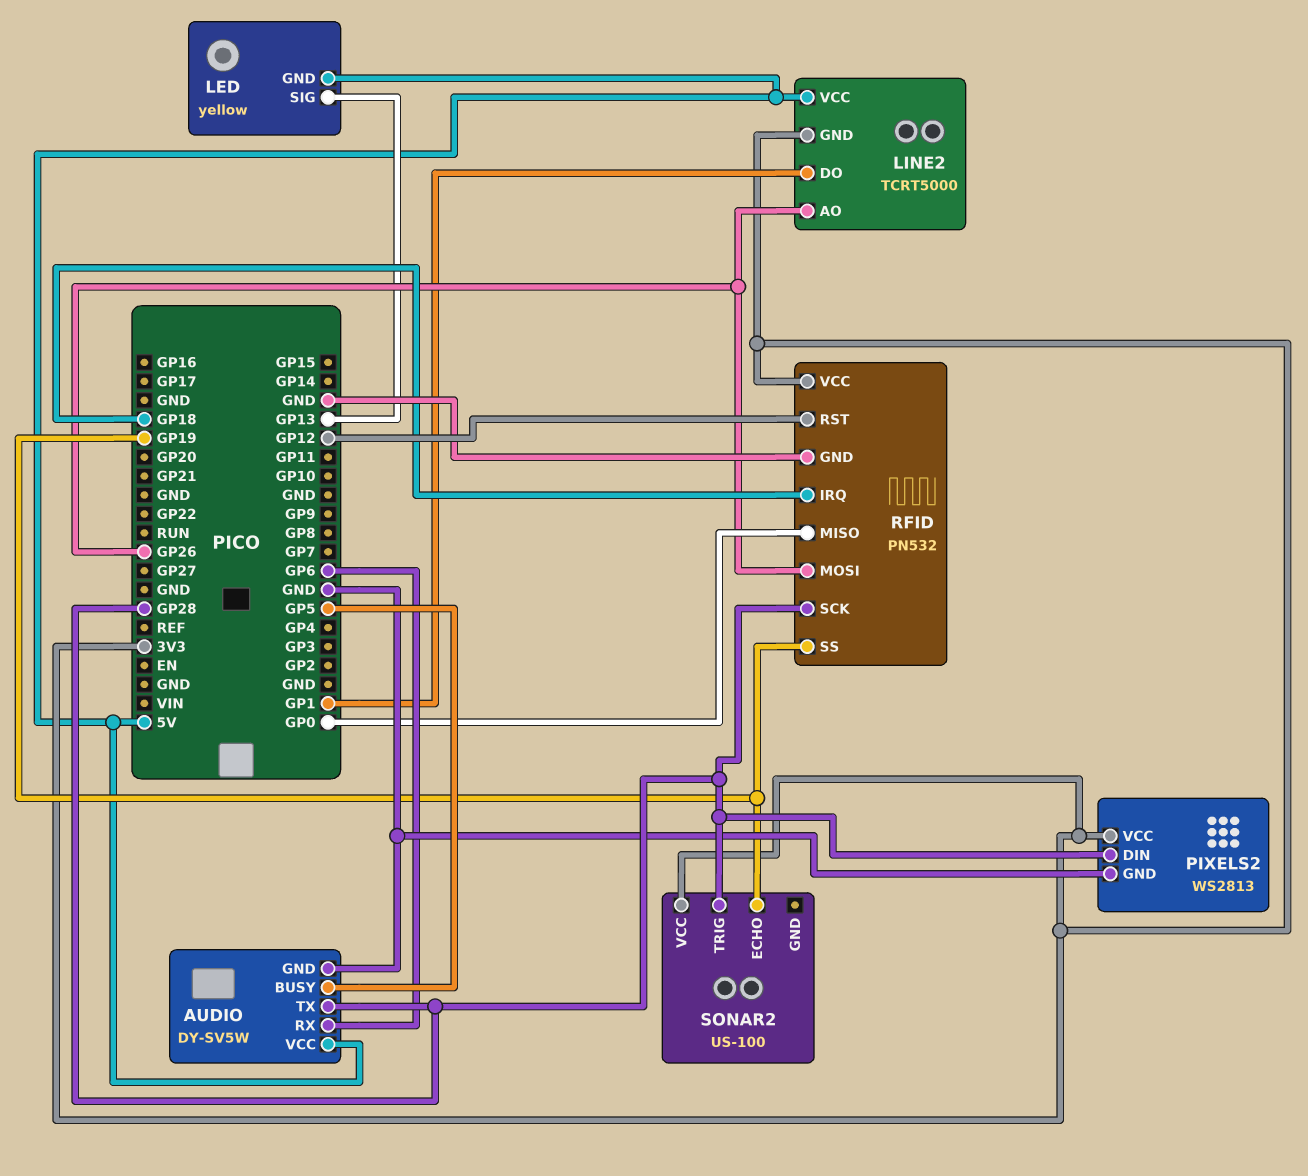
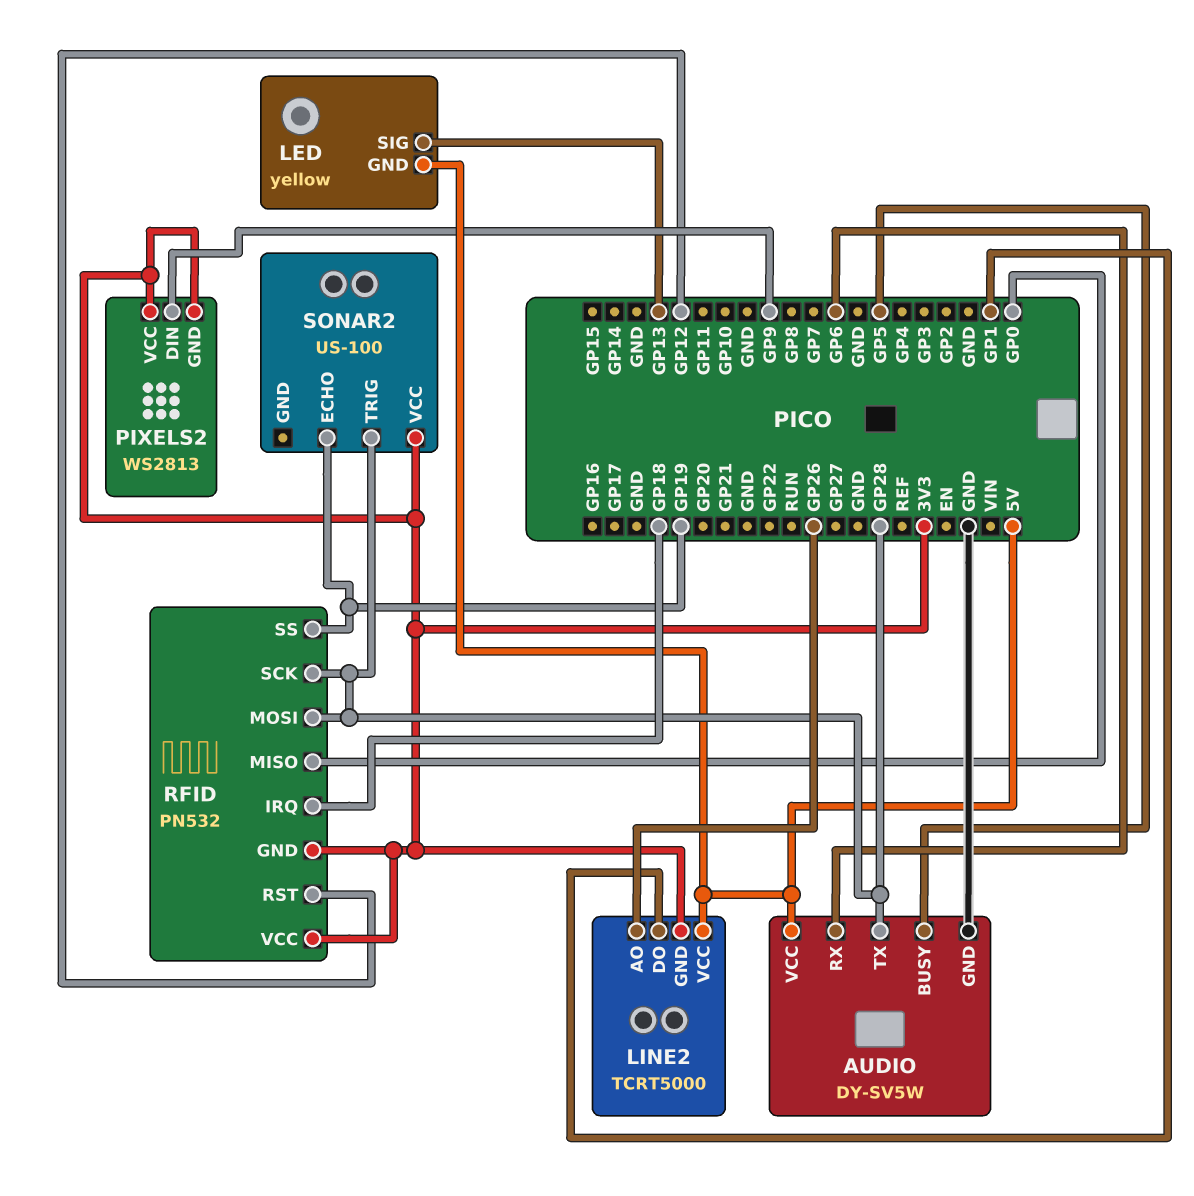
PIXELS2 pin DIN: GP28 -> GP9
PIXELS2 pin GND: GND -> 3V3
RFID pin GND: GND -> 3V3
RFID pin MOSI: GP26 -> GP28

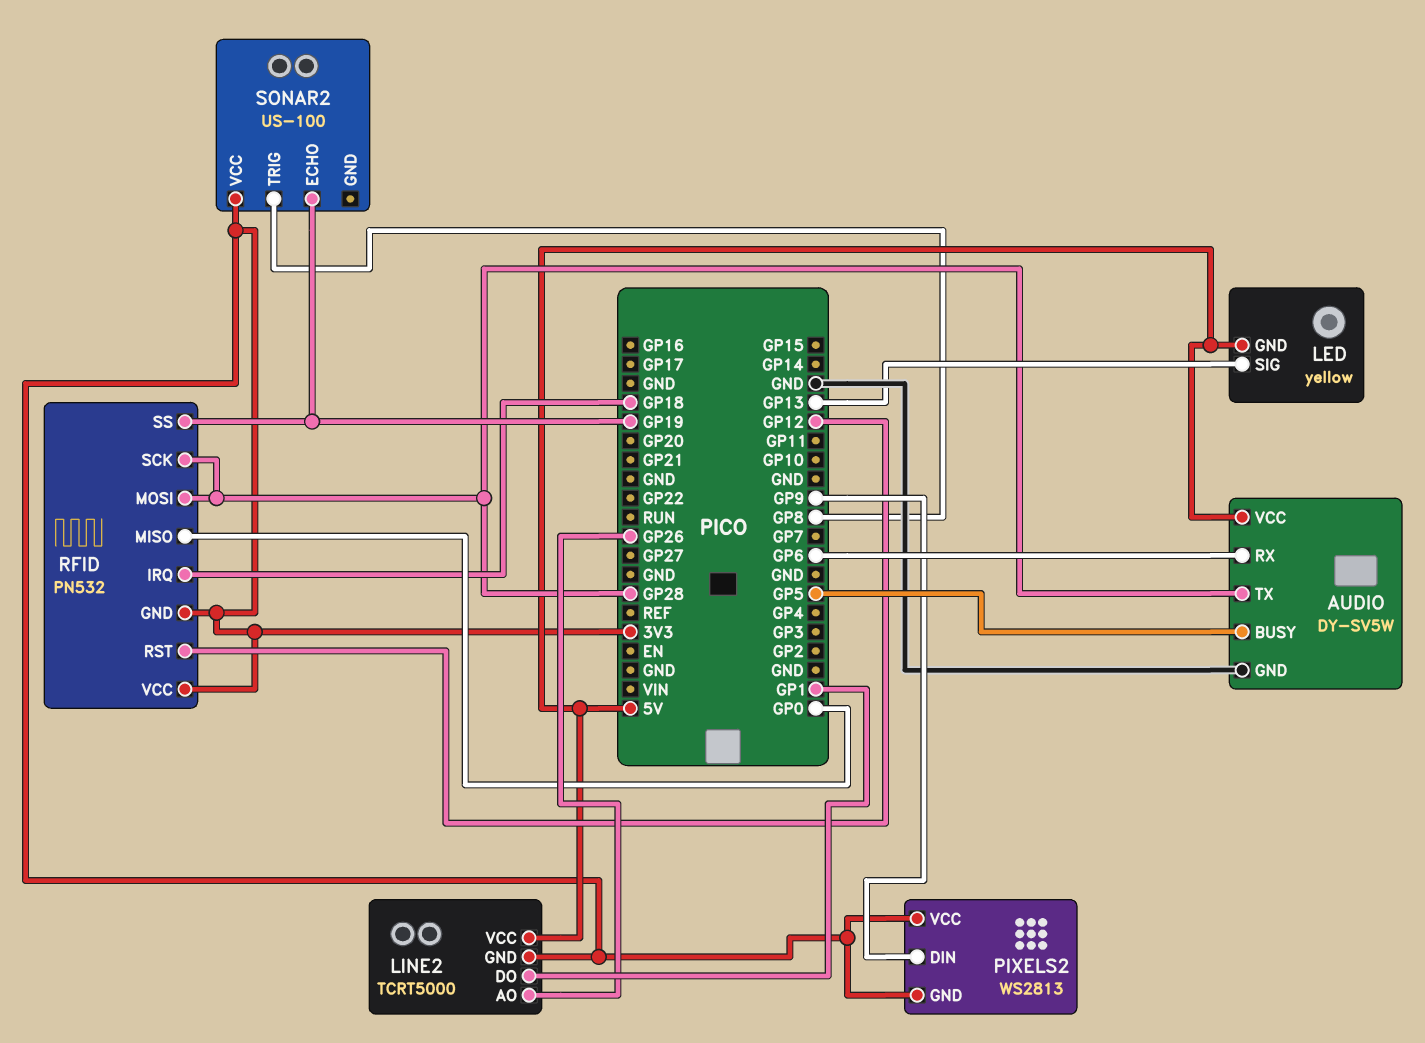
SONAR2 pin TRIG: GP28 -> GP8

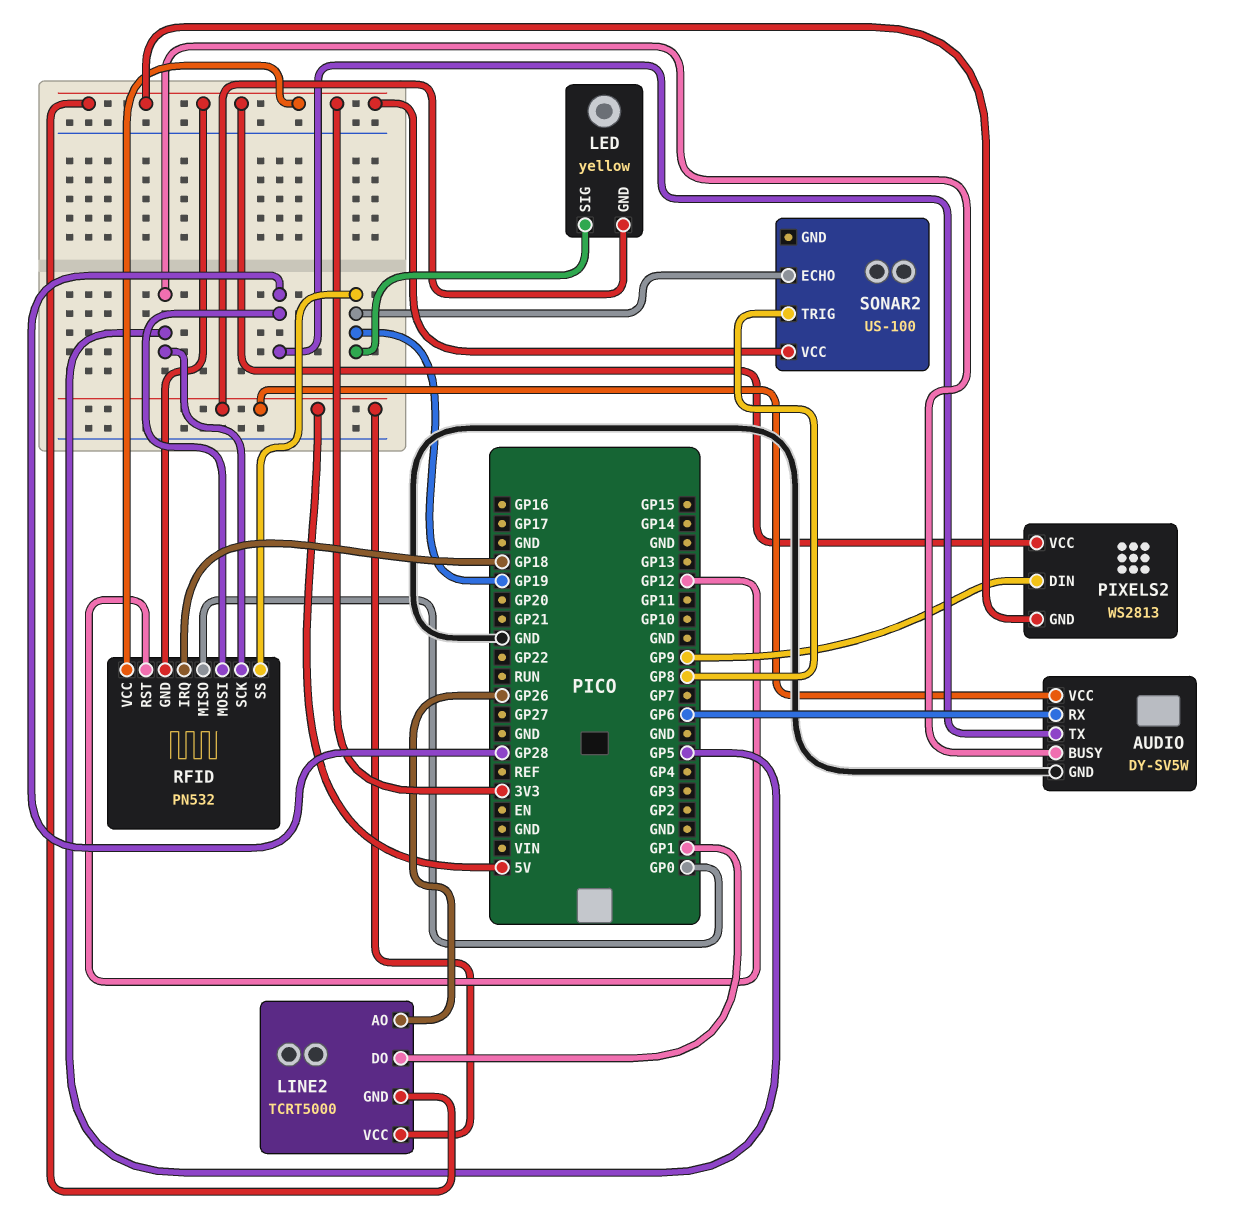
LED pin SIG: GP13 -> GP19
RFID pin SCK: GP28 -> GP5

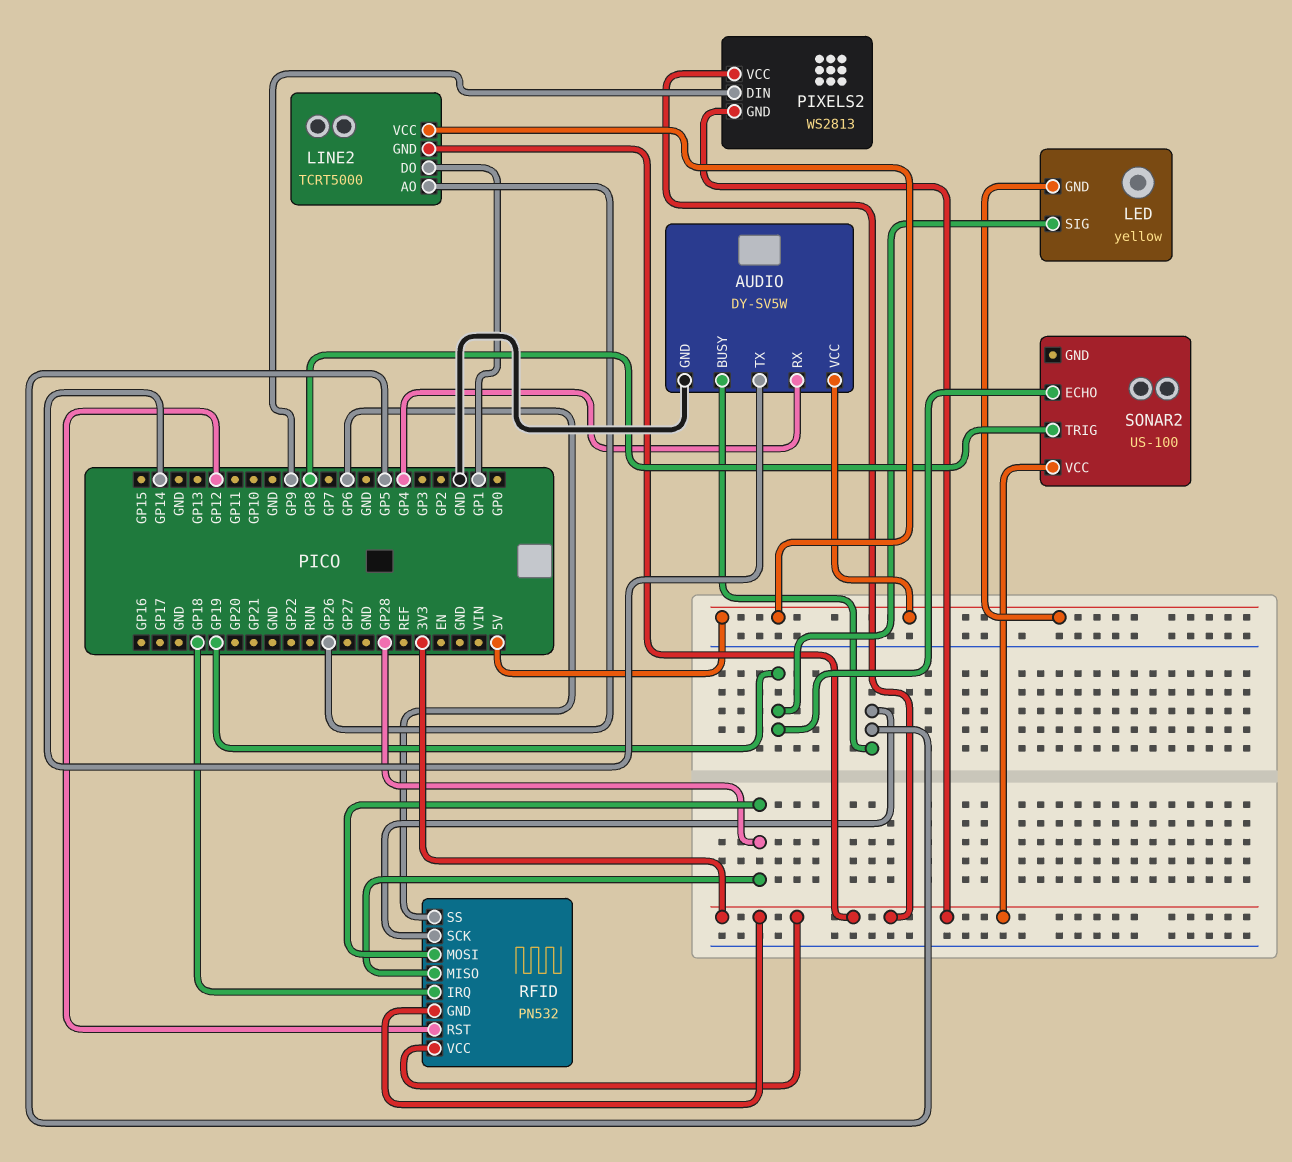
AUDIO pin RX: GP6 -> GP4
AUDIO pin TX: GP28 -> GP14
RFID pin MISO: GP0 -> GP28
RFID pin SS: GP19 -> GP6

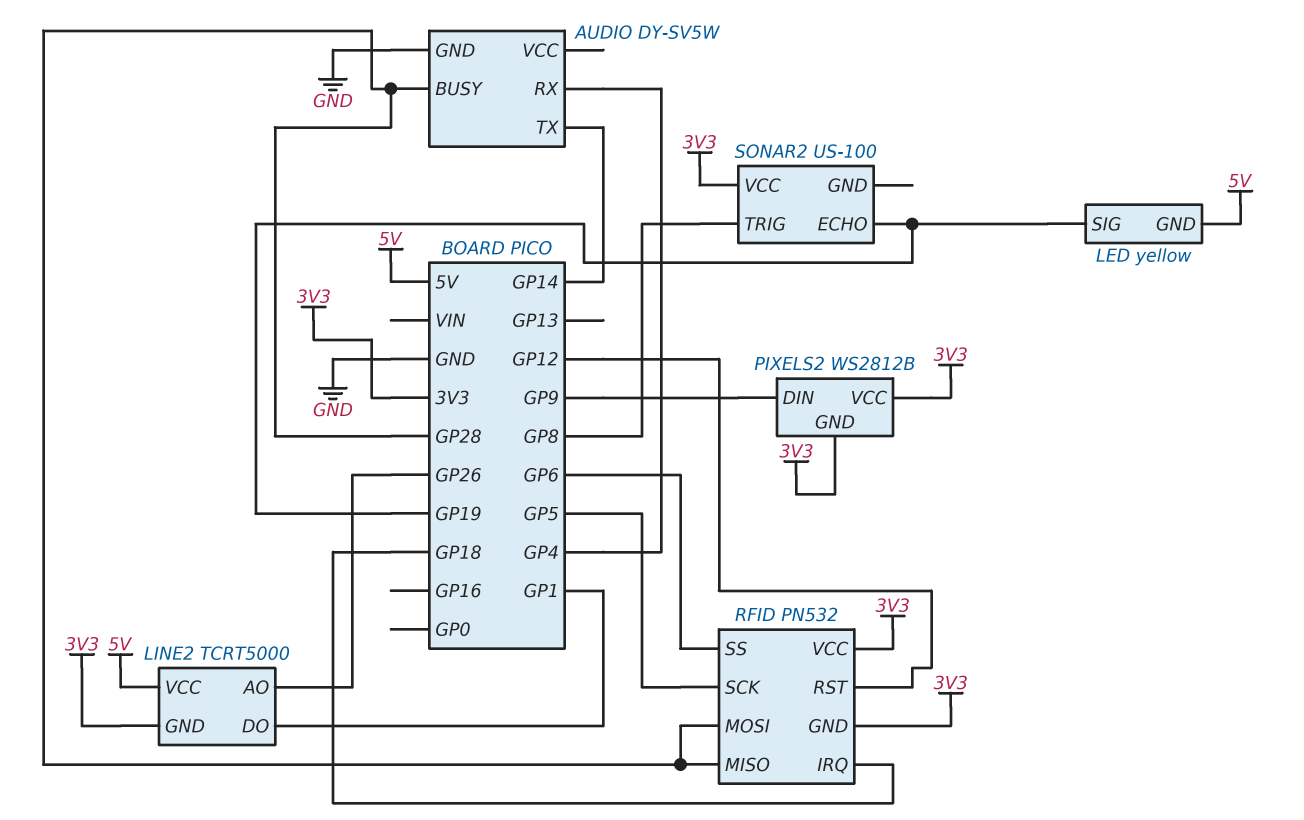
AUDIO pin BUSY: GP5 -> GP28
AUDIO pin VCC: 5V -> none
PIXELS2: WS2813 -> WS2812B

